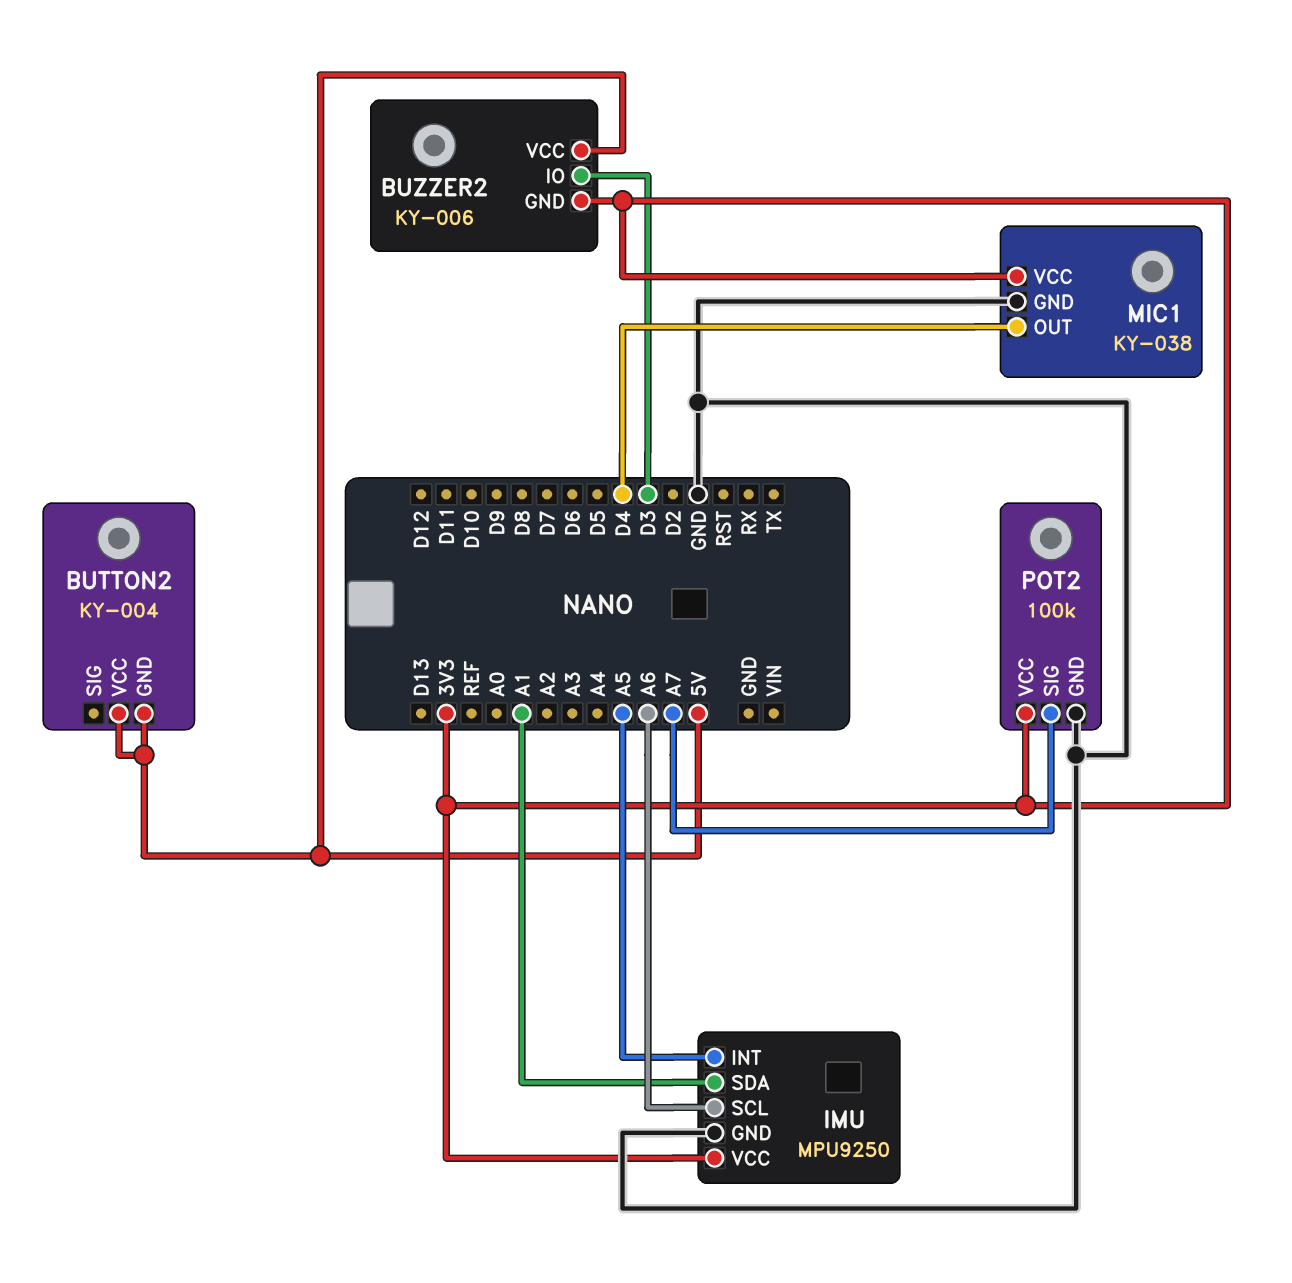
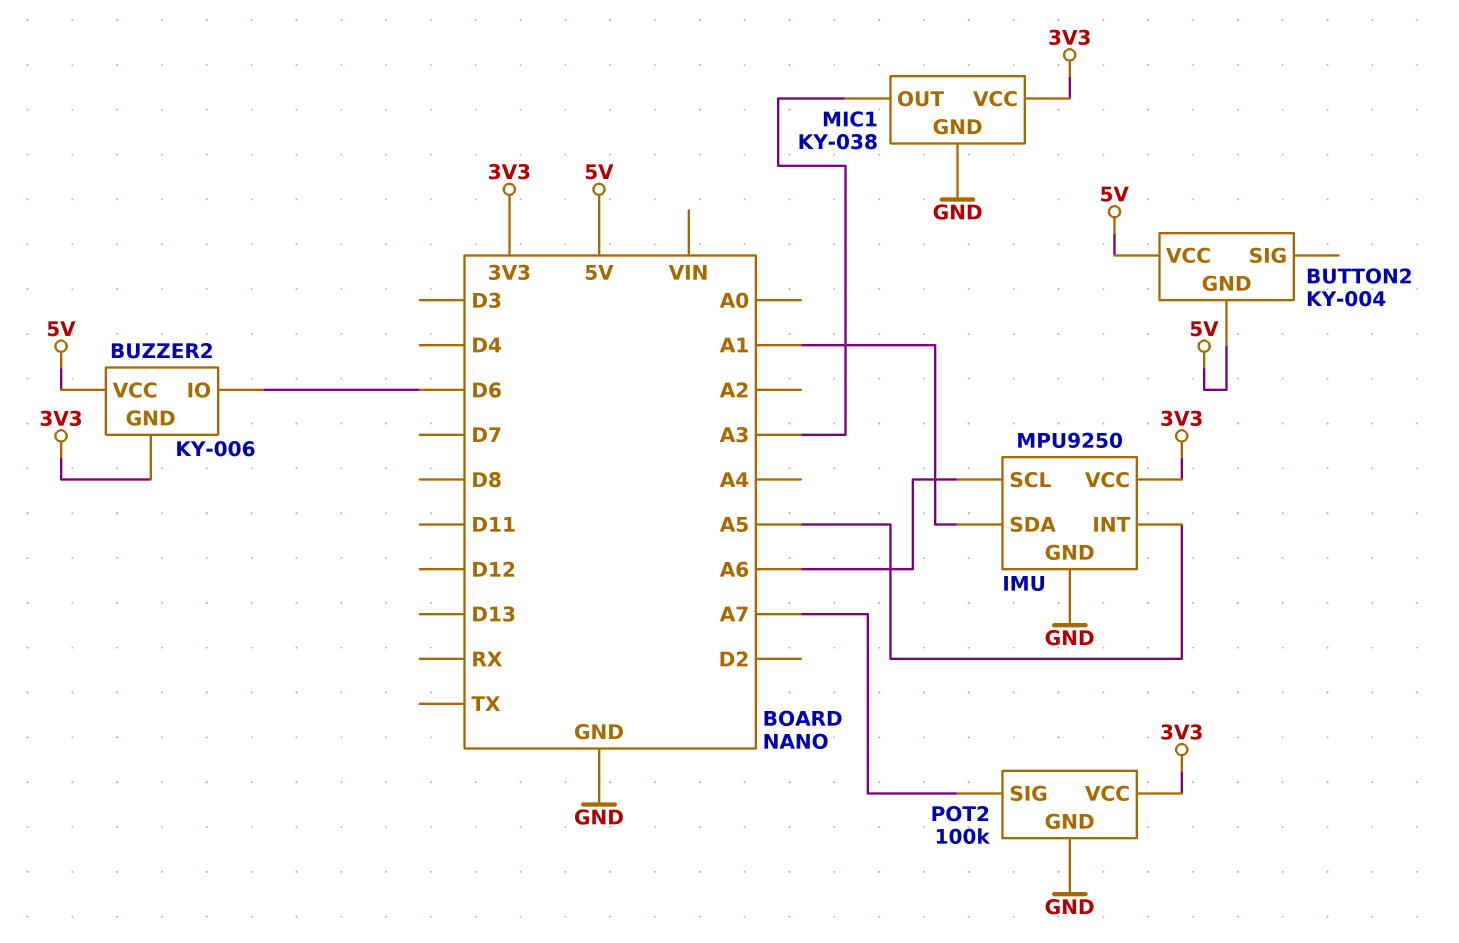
BUZZER2 pin IO: D3 -> D6
MIC1 pin OUT: D4 -> A3

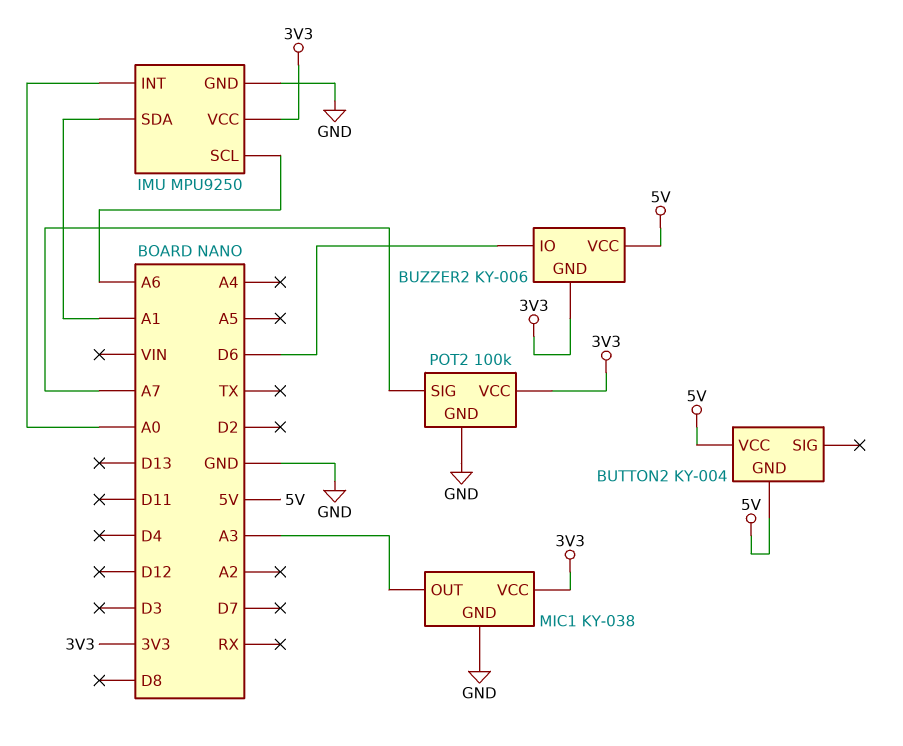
IMU pin INT: A5 -> A0

